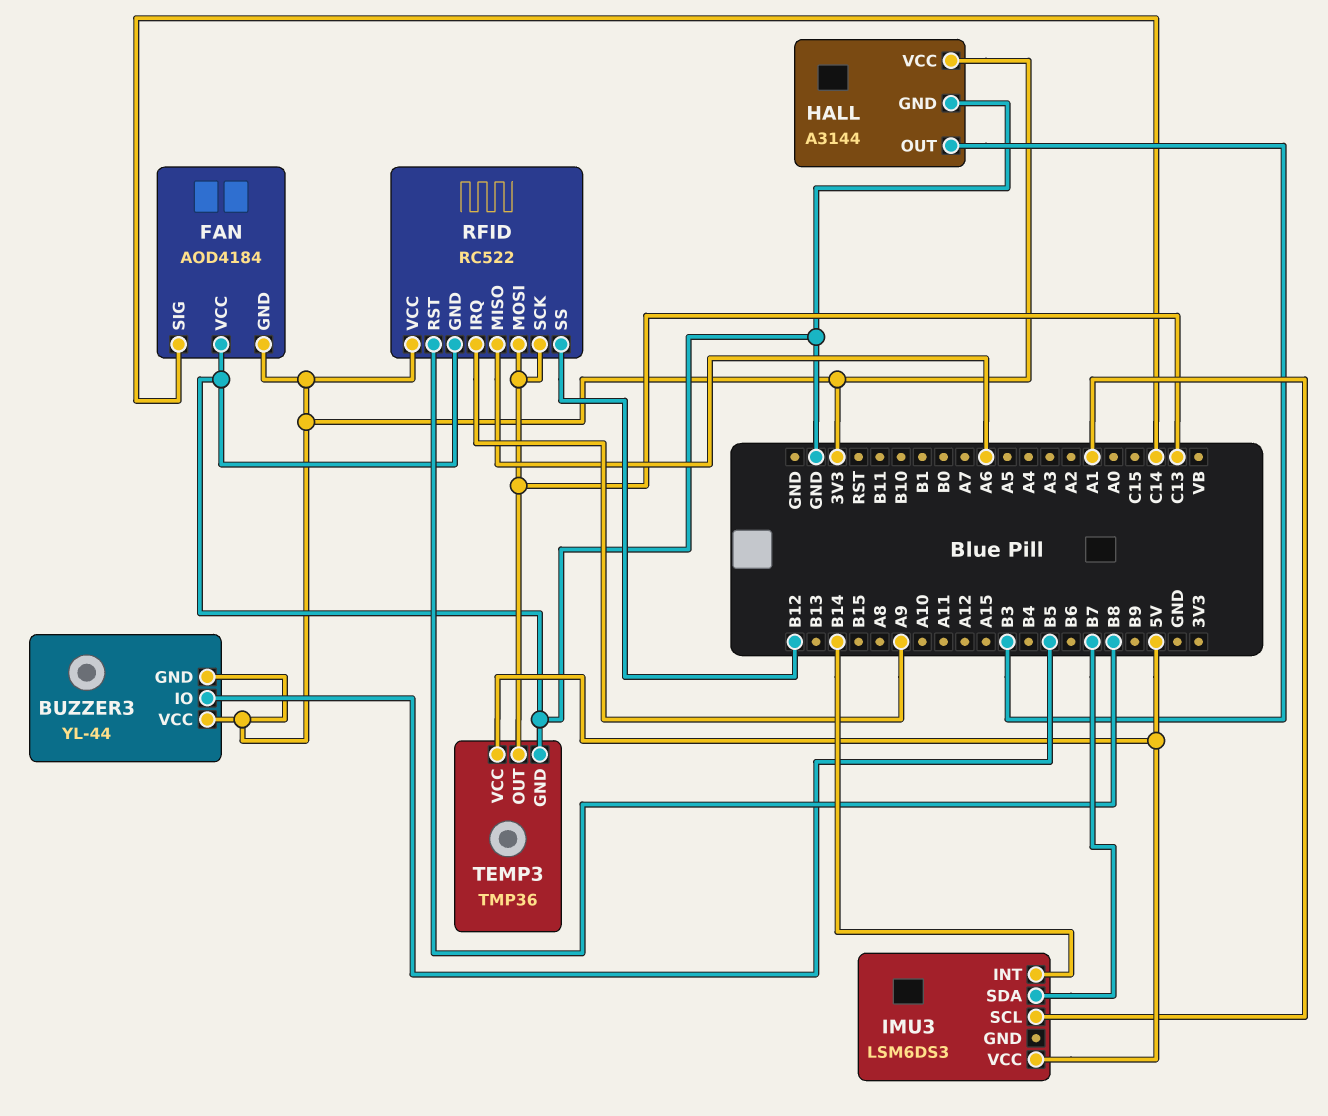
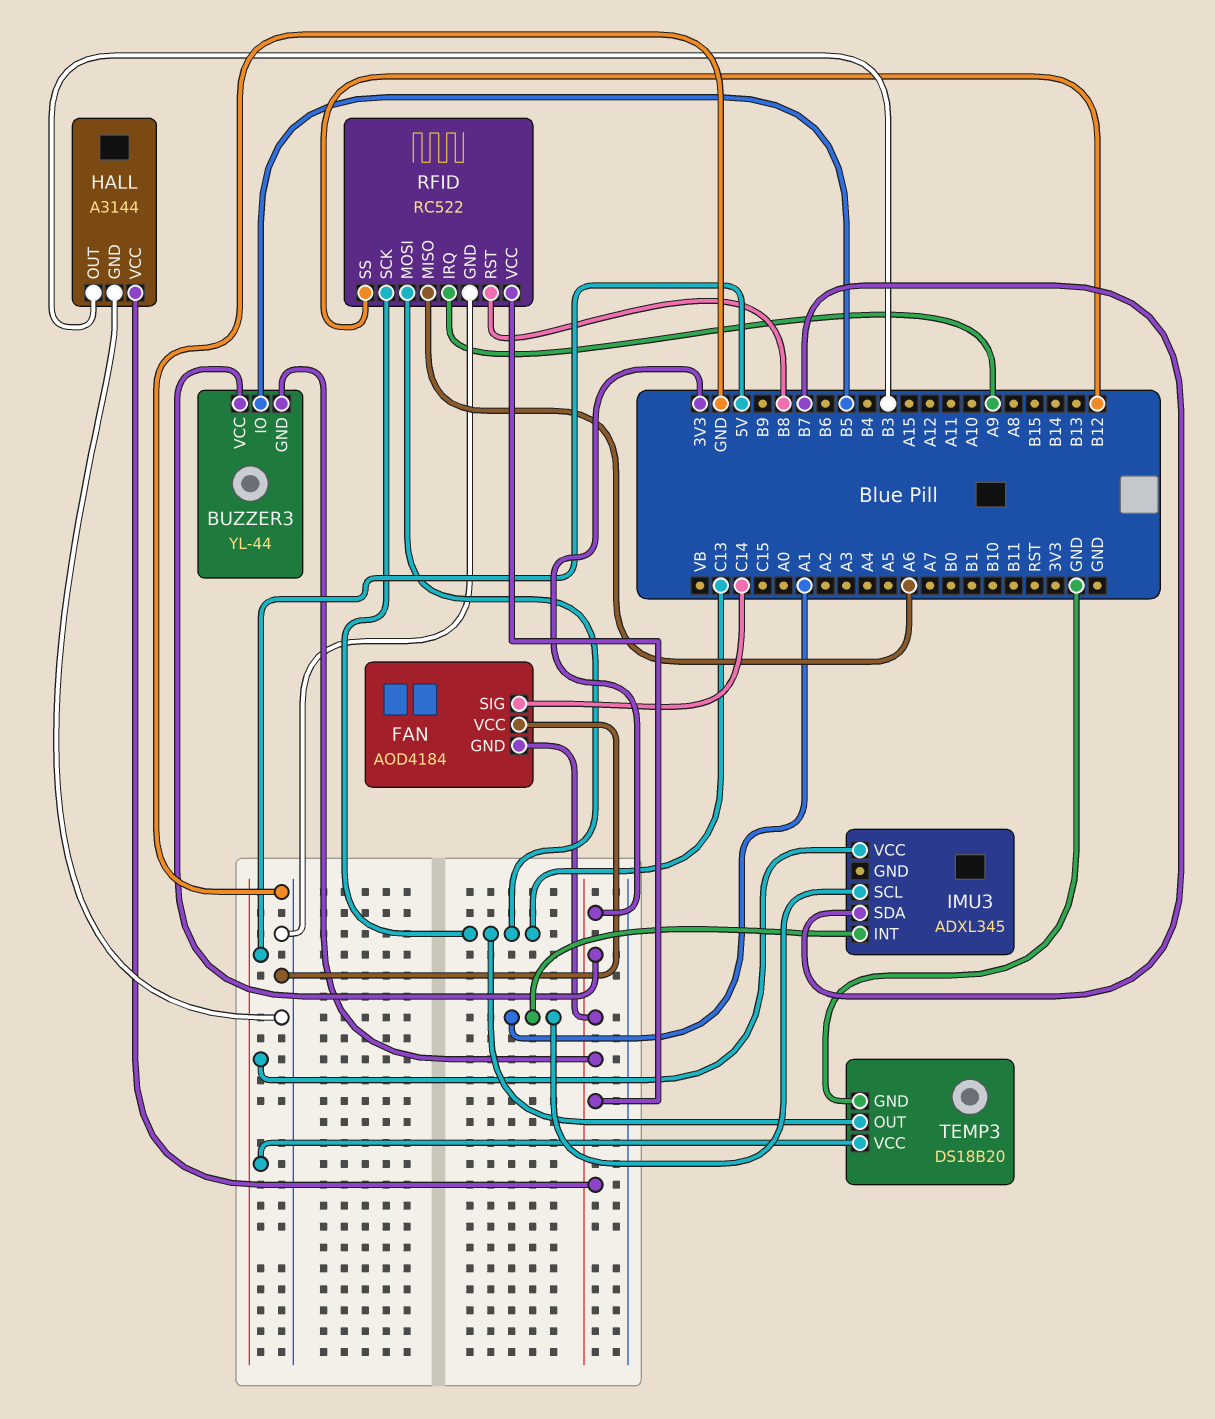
IMU3: LSM6DS3 -> ADXL345
IMU3 pin INT: B14 -> A1
TEMP3: TMP36 -> DS18B20

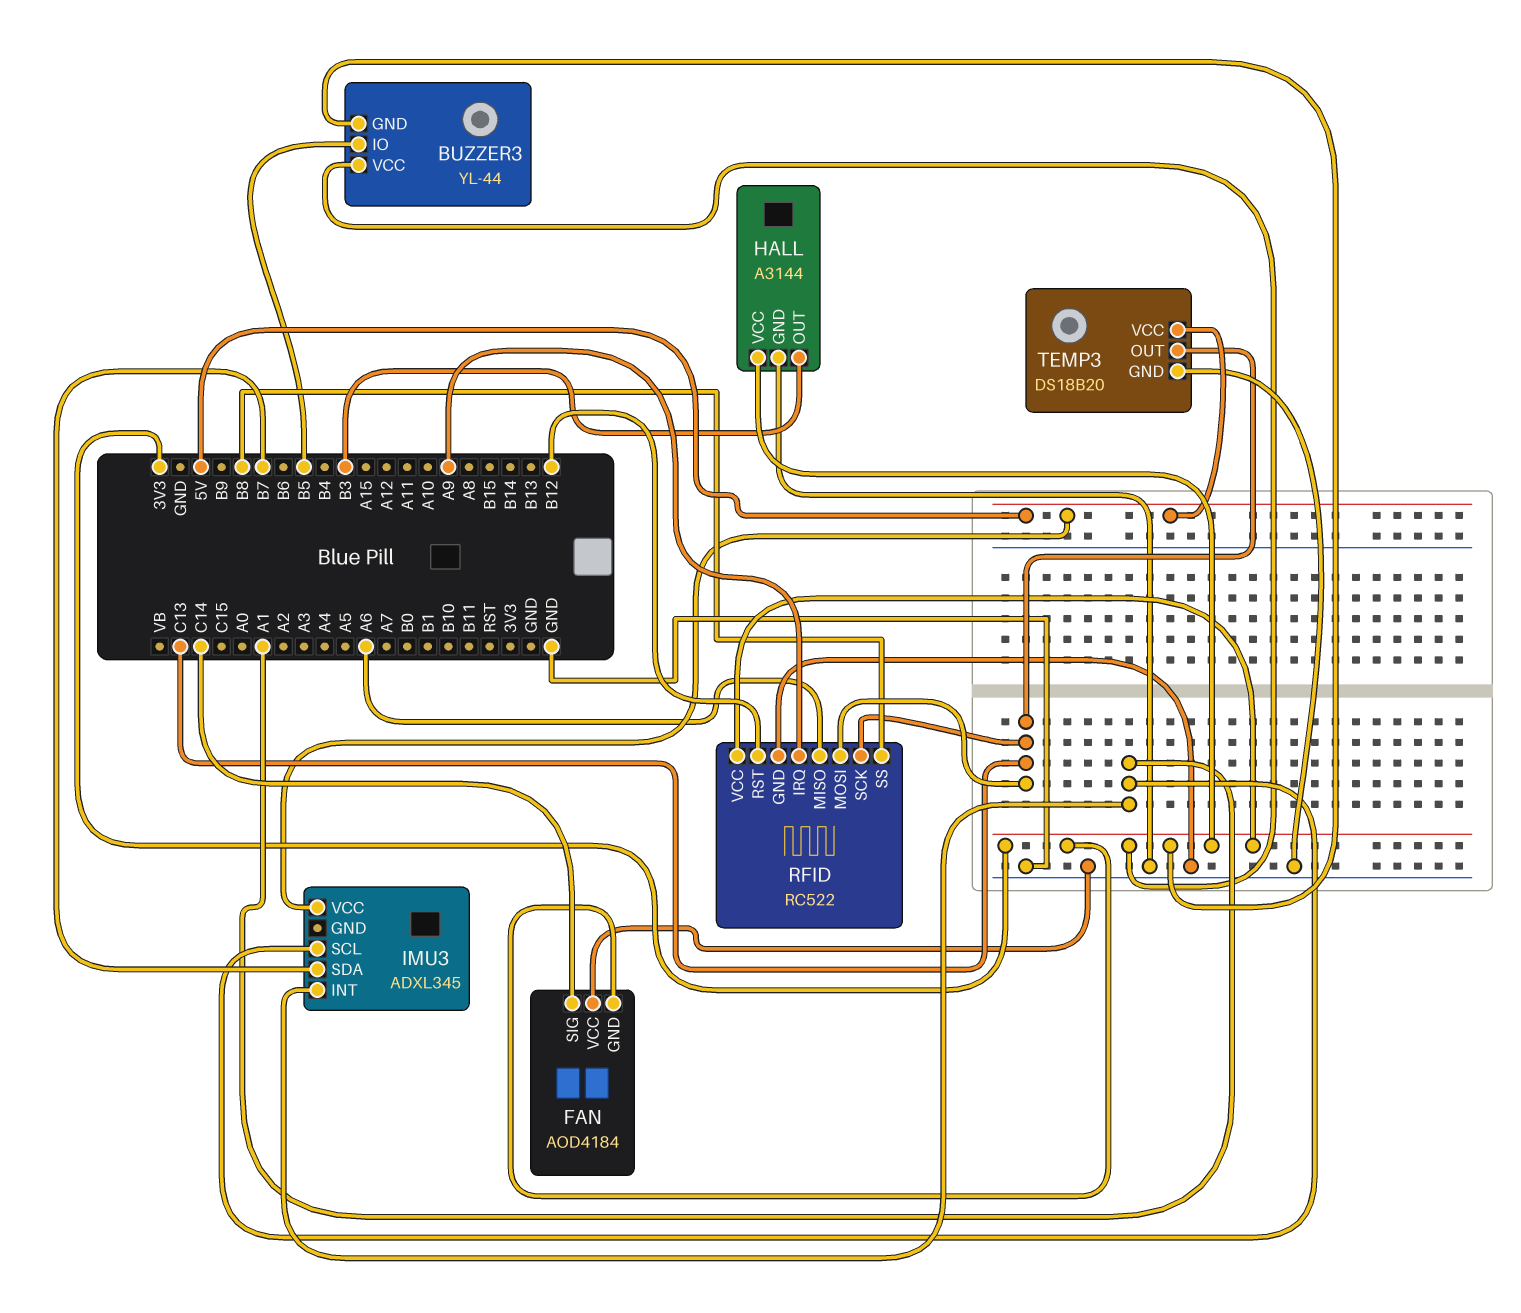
RFID pin RST: B8 -> B12
RFID pin SS: B12 -> B8

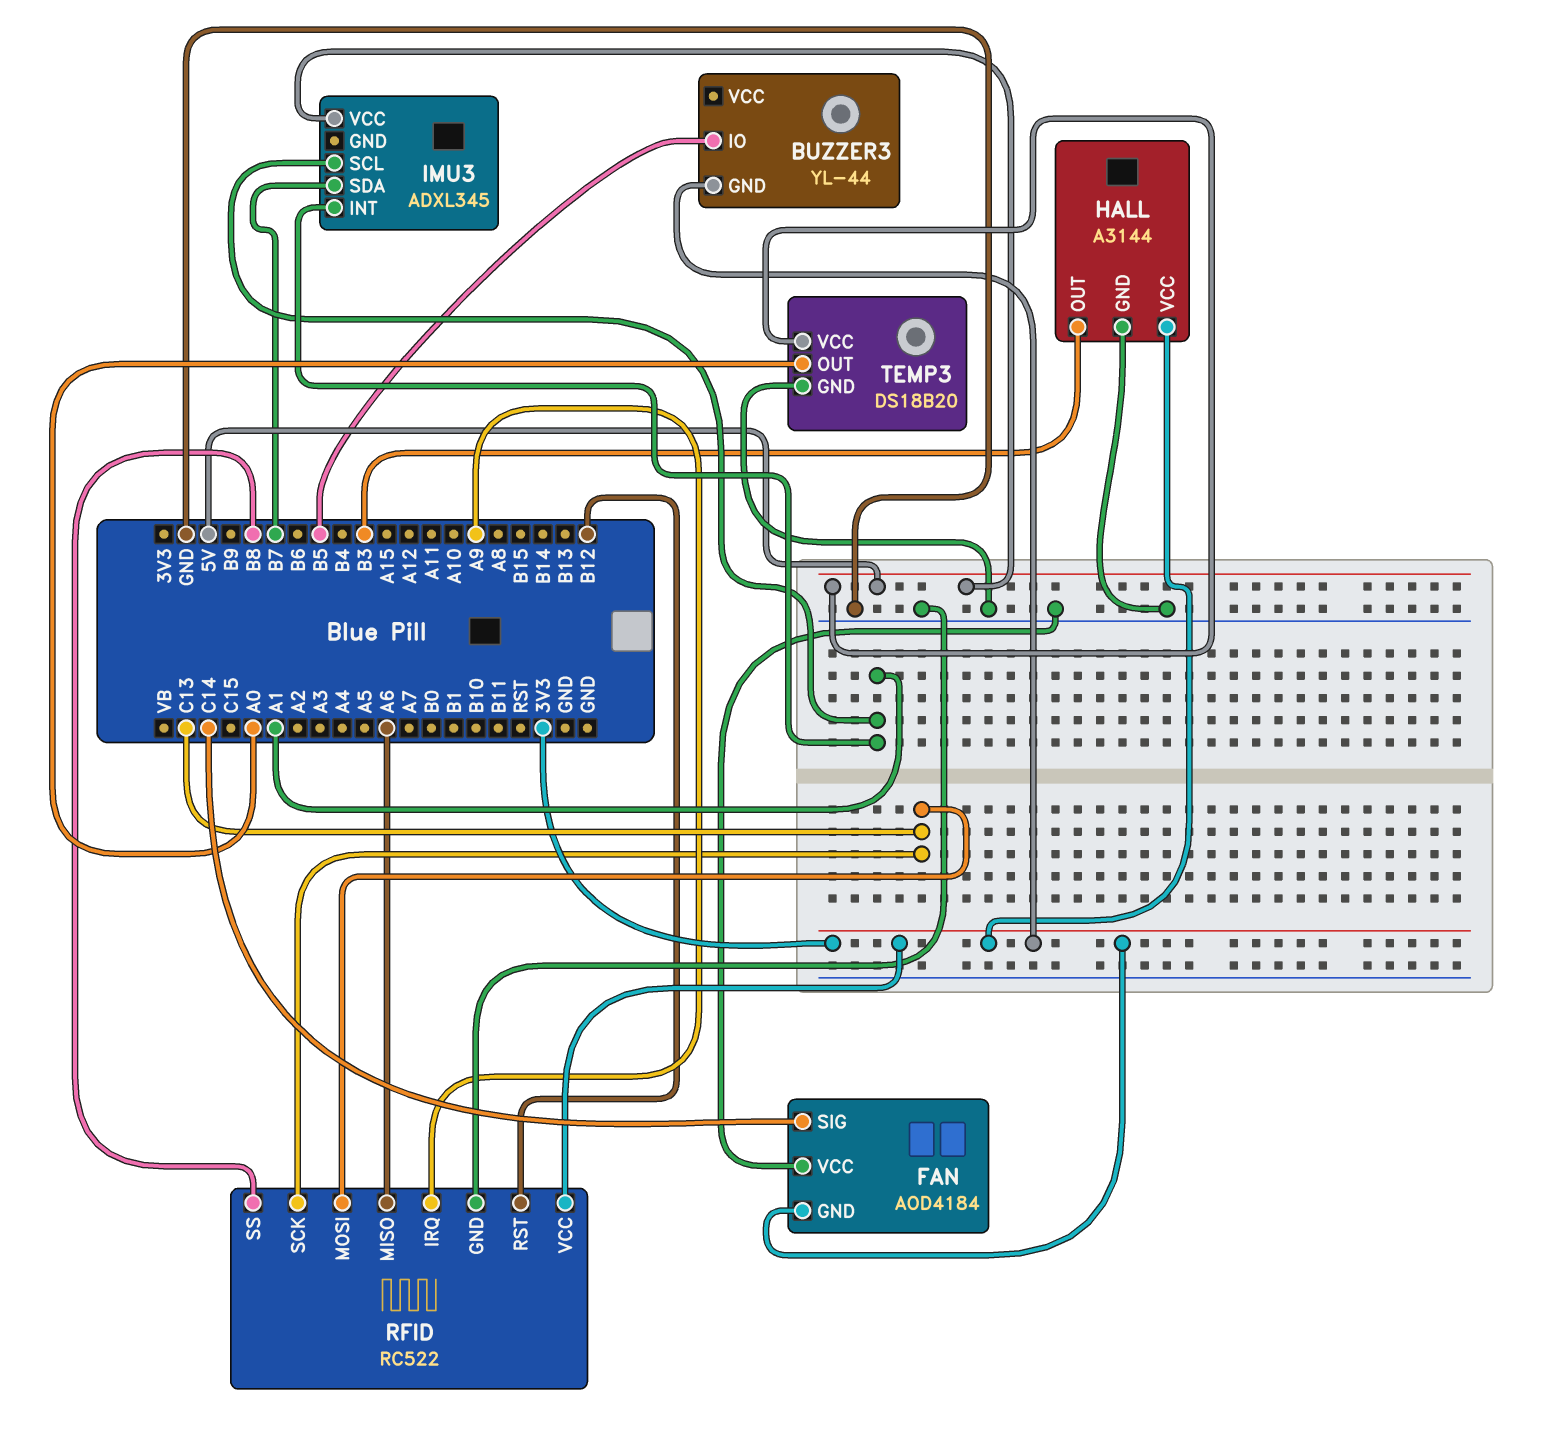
BUZZER3 pin VCC: 3V3 -> none
TEMP3 pin OUT: C13 -> A0

